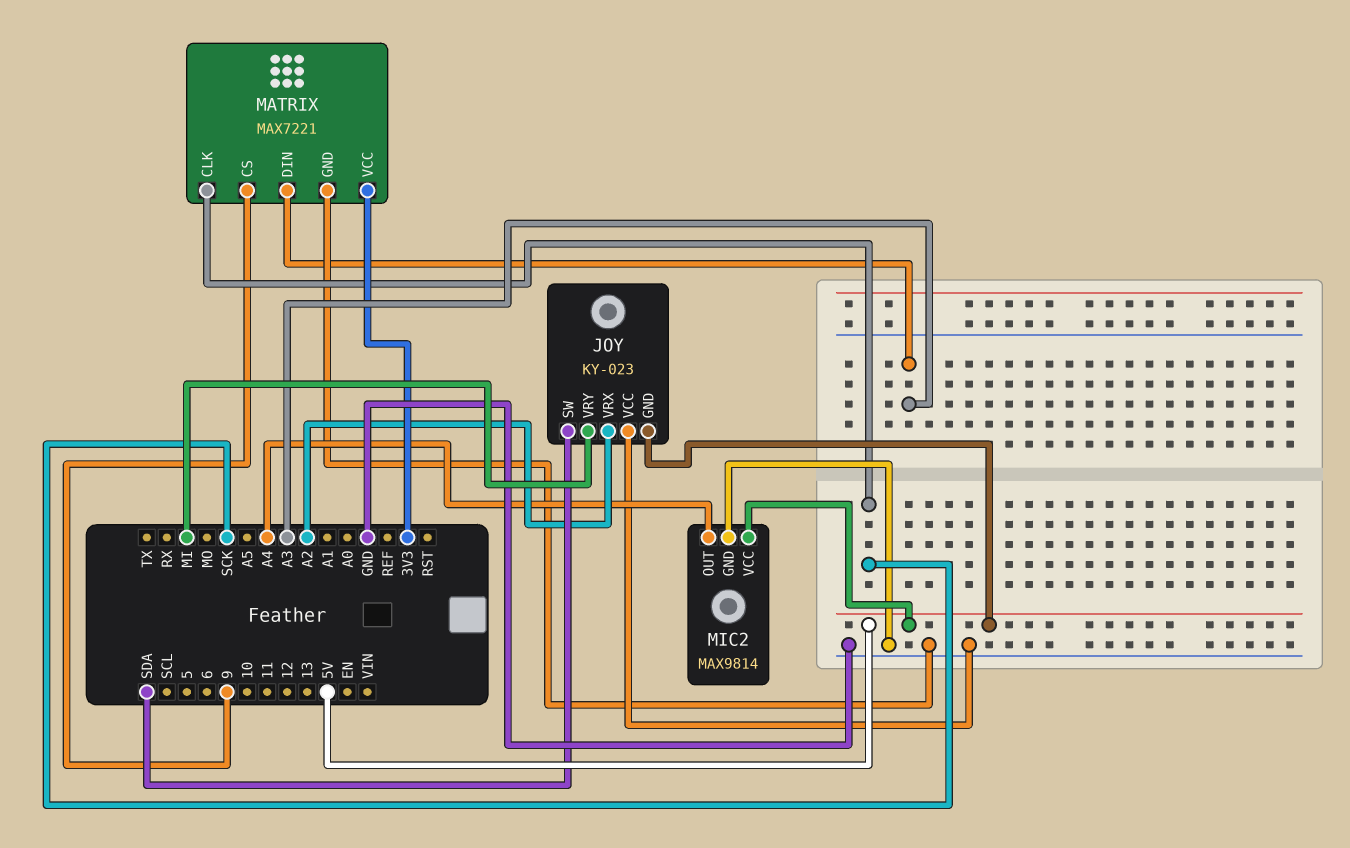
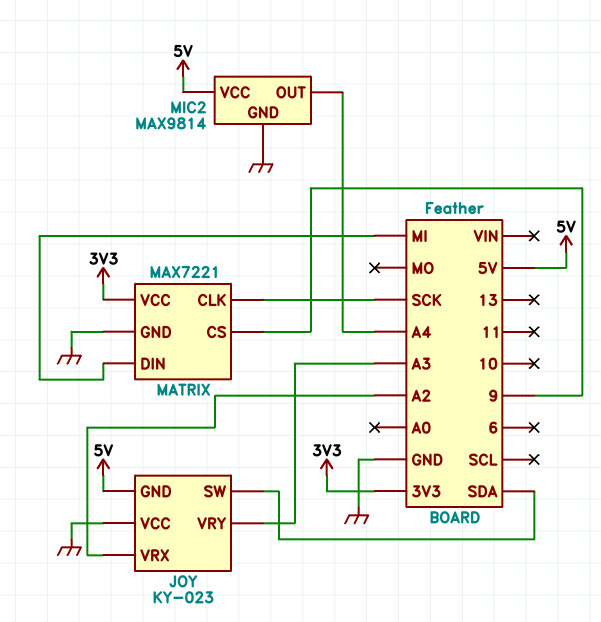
JOY pin VRY: MI -> A3
MATRIX pin DIN: A3 -> MI

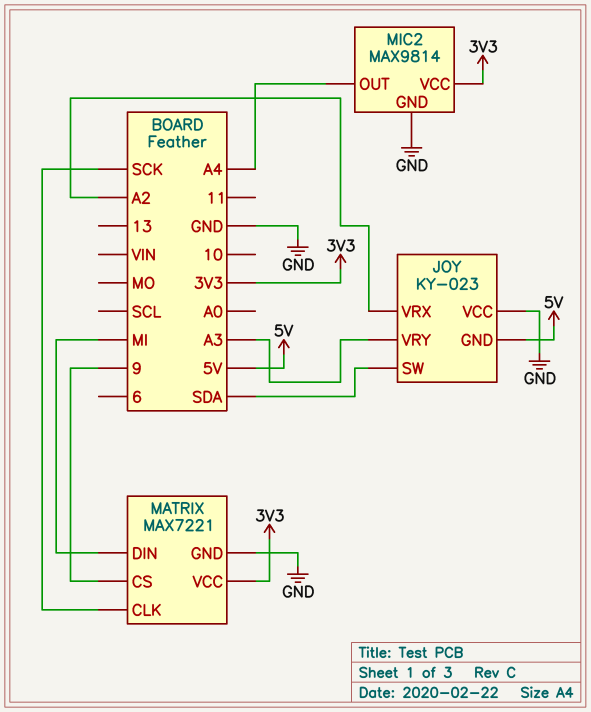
MIC2 pin VCC: 5V -> 3V3

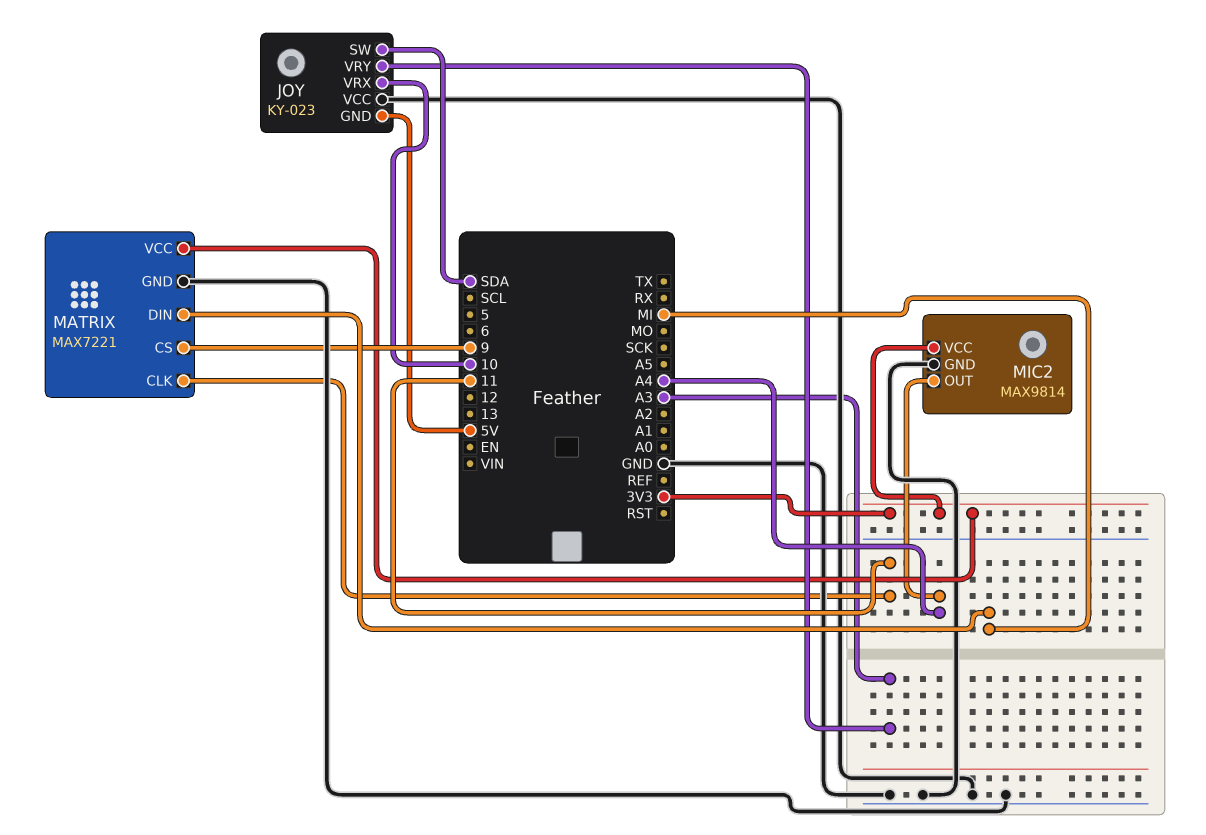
JOY pin VRX: A2 -> 10
MATRIX pin CLK: SCK -> 11

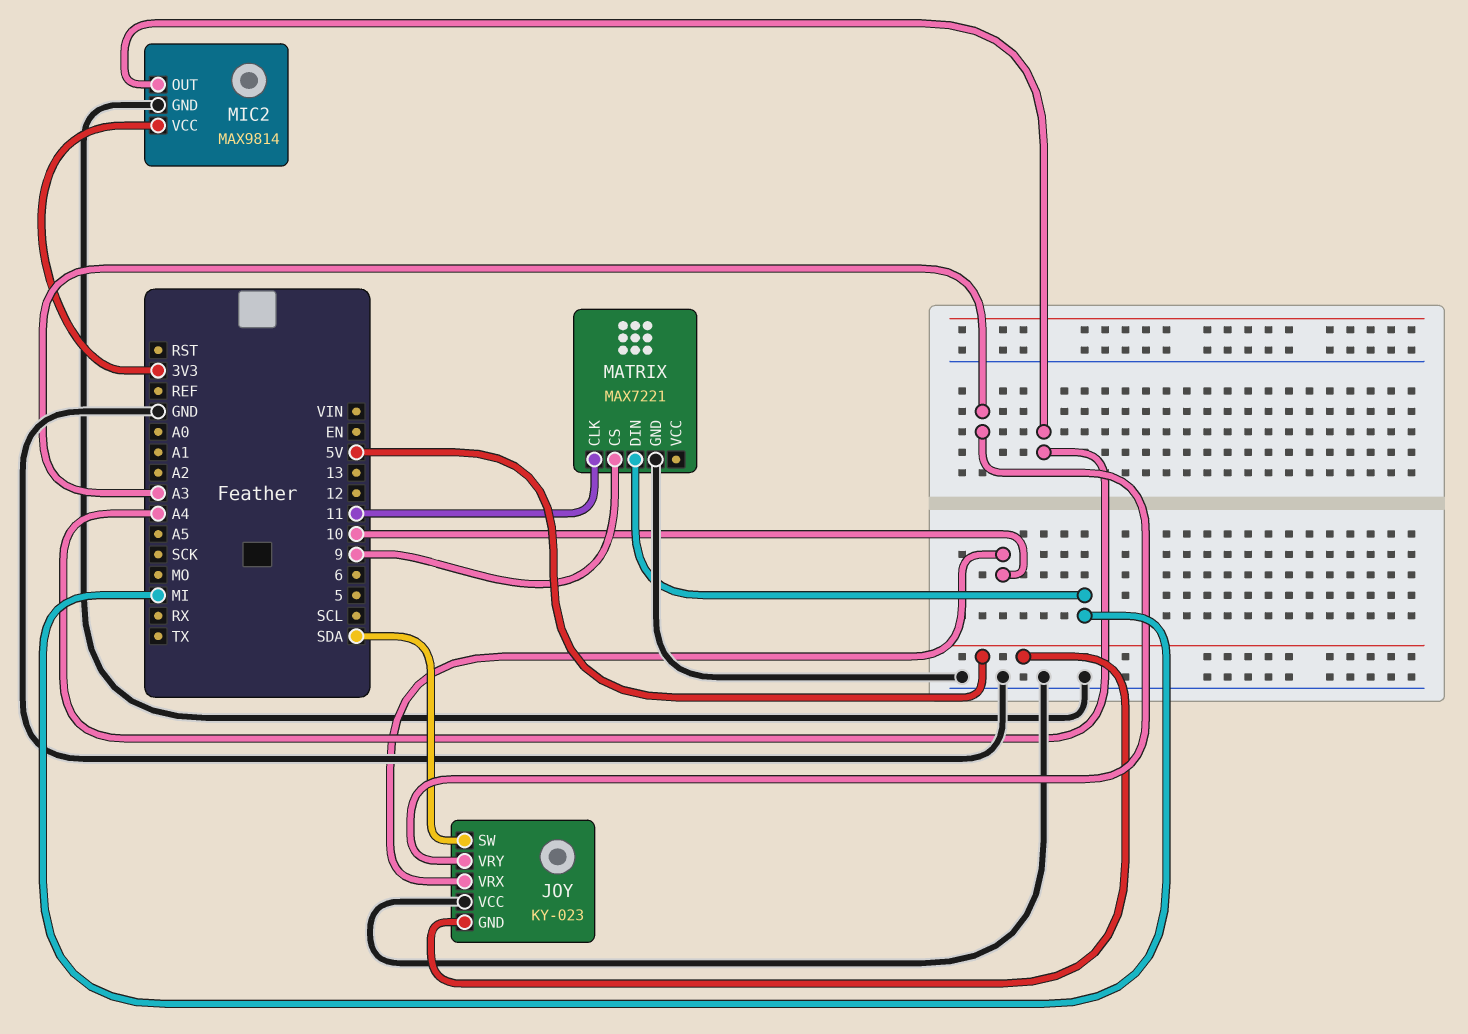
MATRIX pin VCC: 3V3 -> none

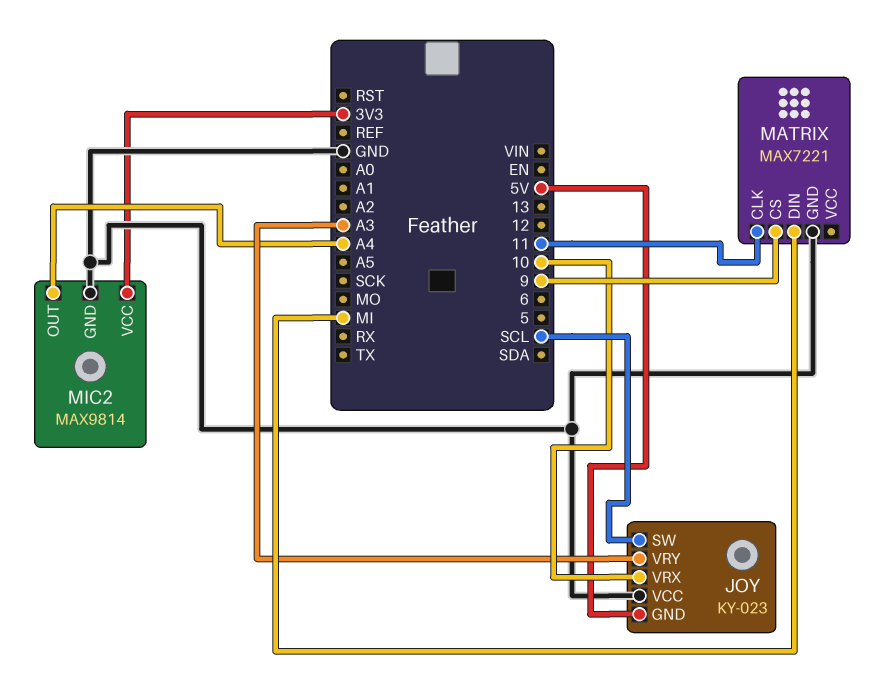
JOY pin SW: SDA -> SCL

